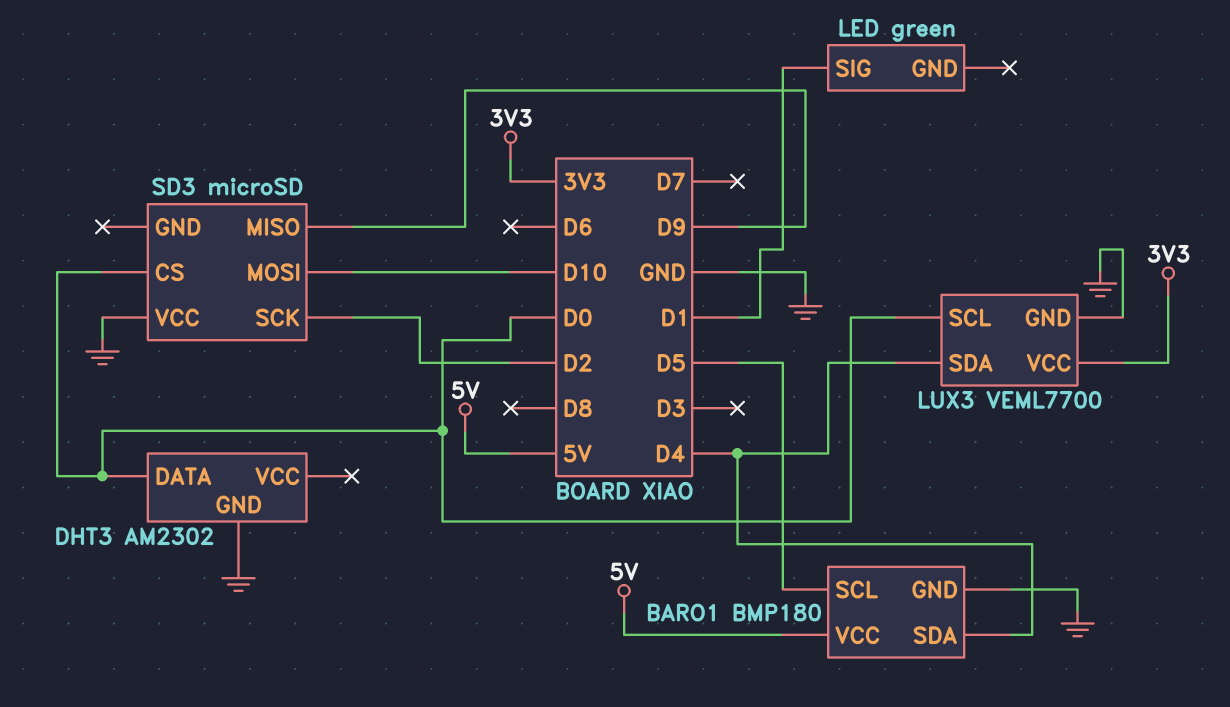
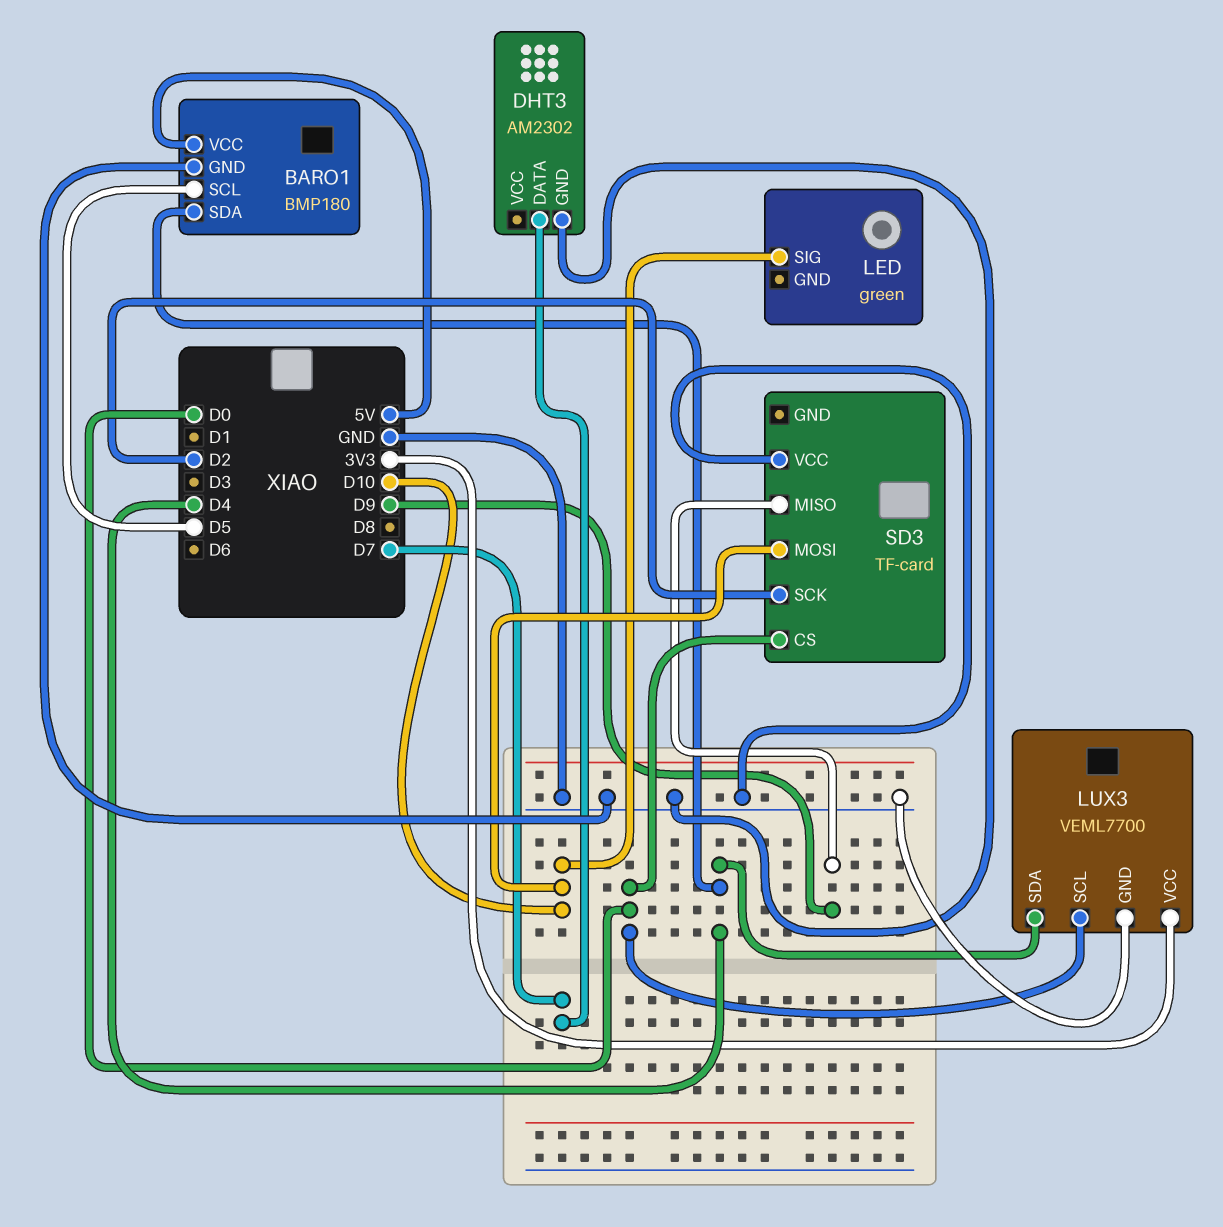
DHT3 pin DATA: D0 -> D7
LED pin SIG: D1 -> D10
SD3: microSD -> TF-card

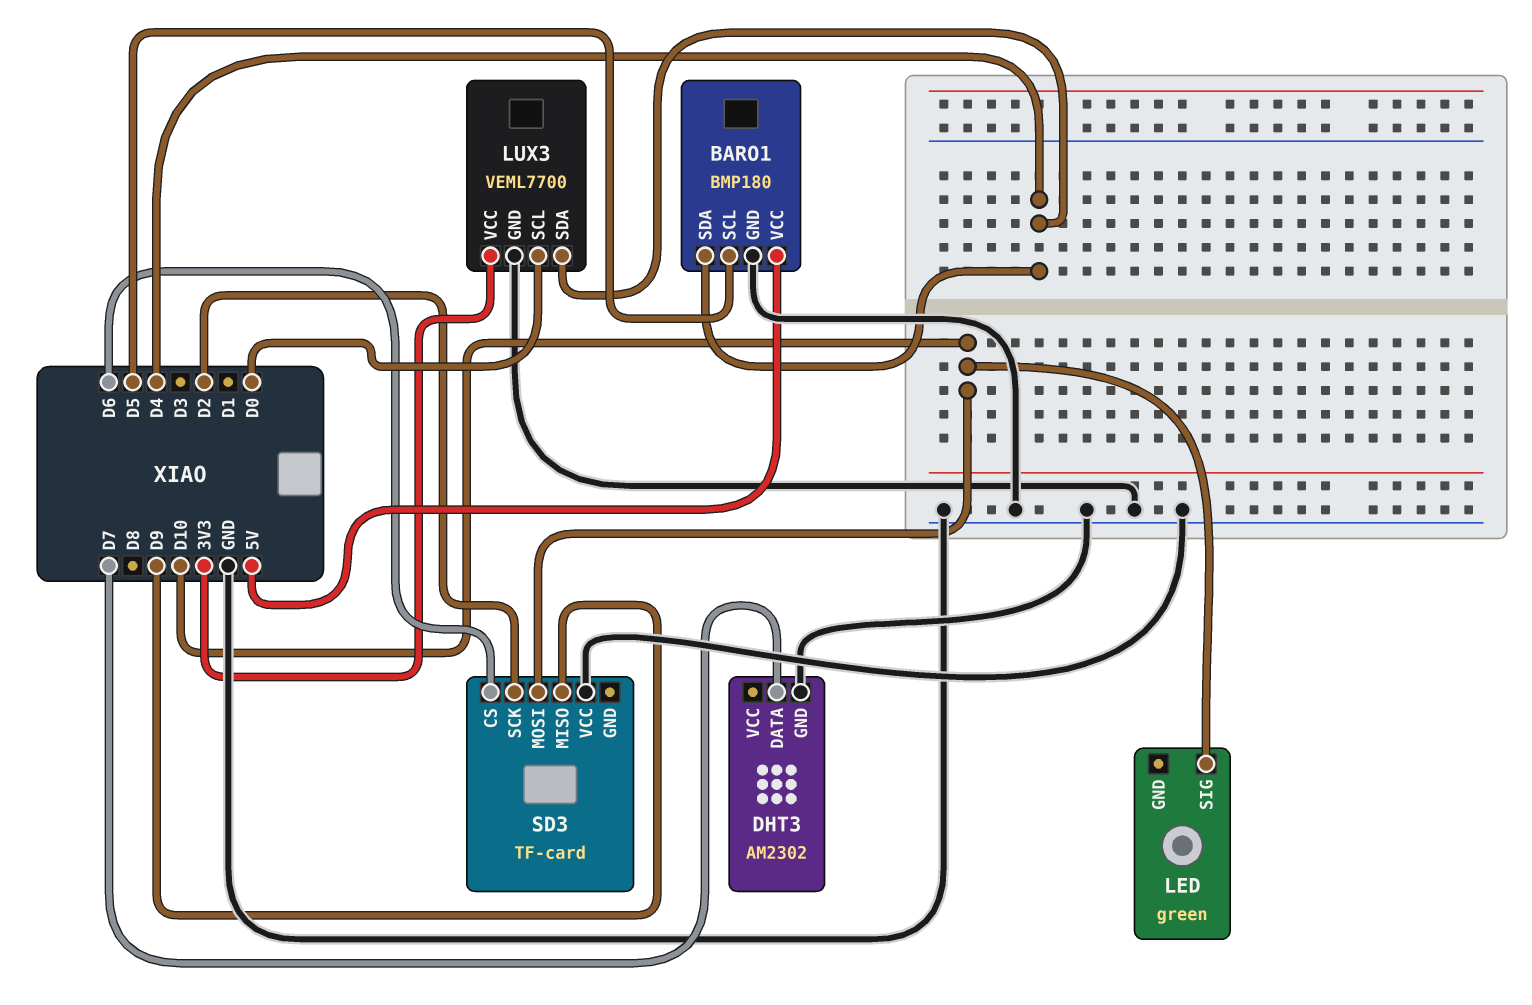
SD3 pin CS: D0 -> D6

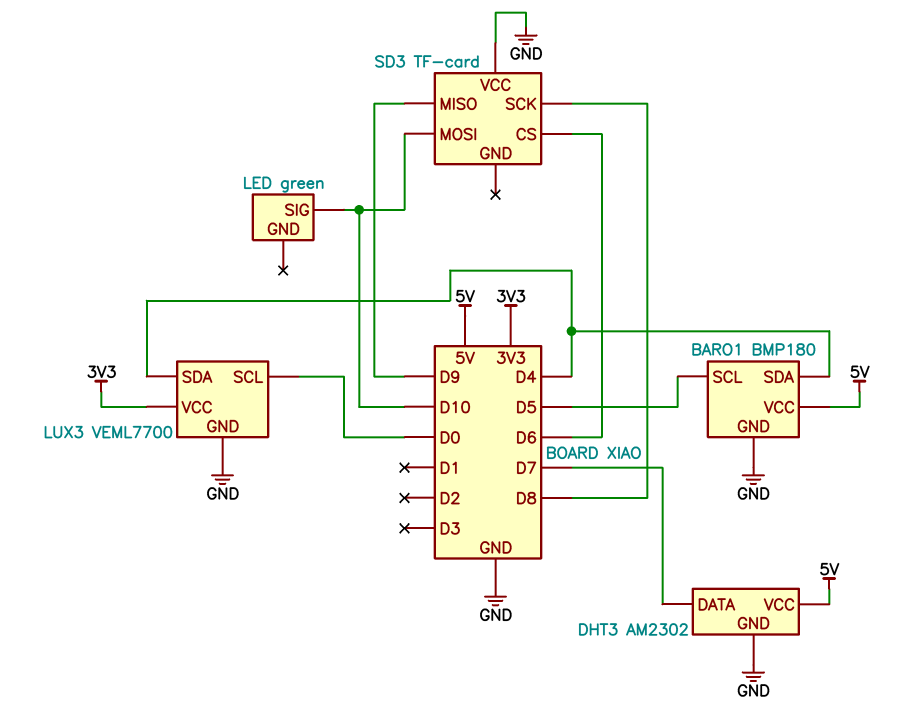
DHT3 pin VCC: none -> 5V
SD3 pin SCK: D2 -> D8

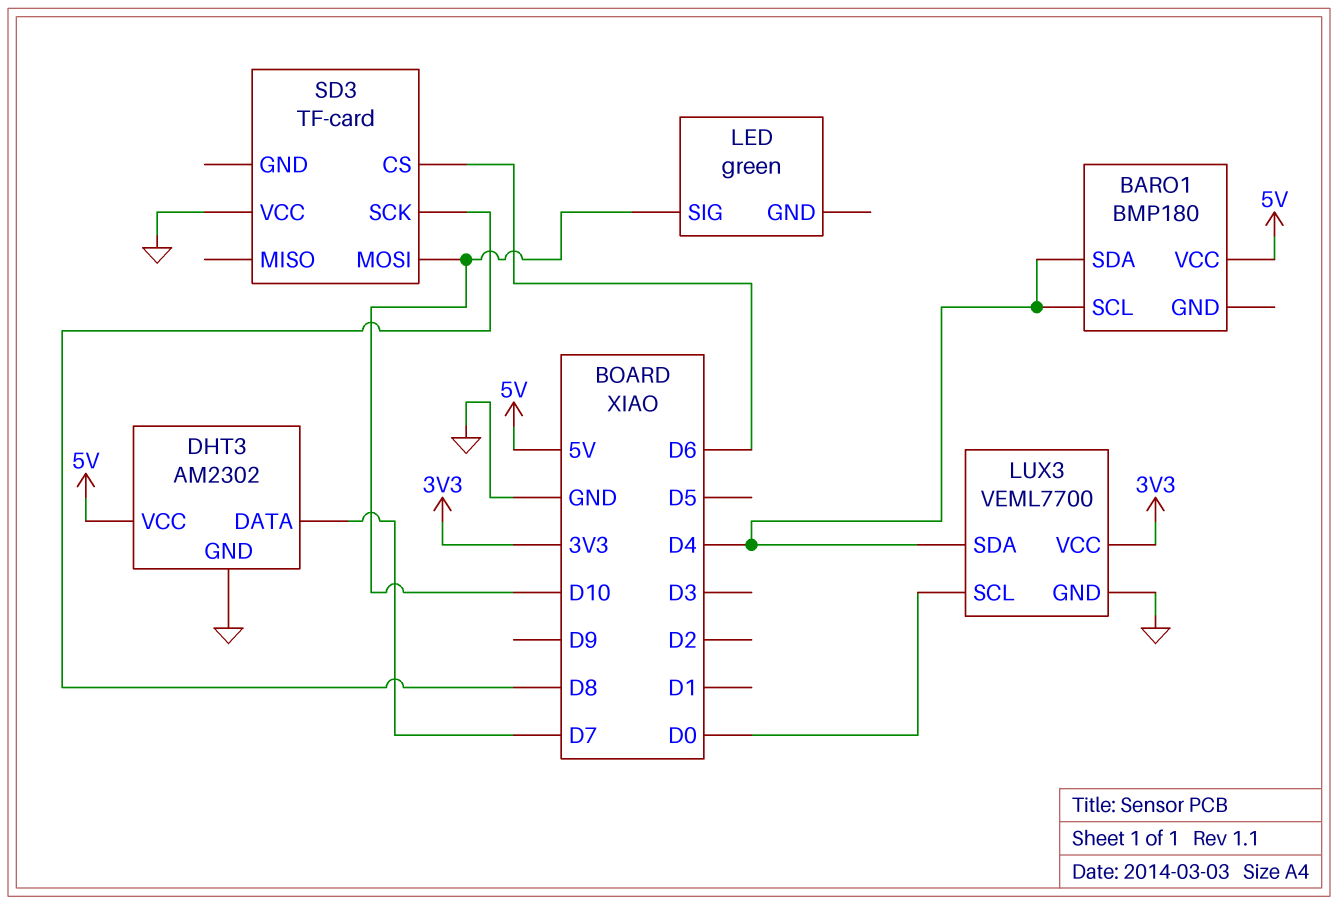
BARO1 pin GND: GND -> none
BARO1 pin SCL: D5 -> D4
SD3 pin MISO: D9 -> none

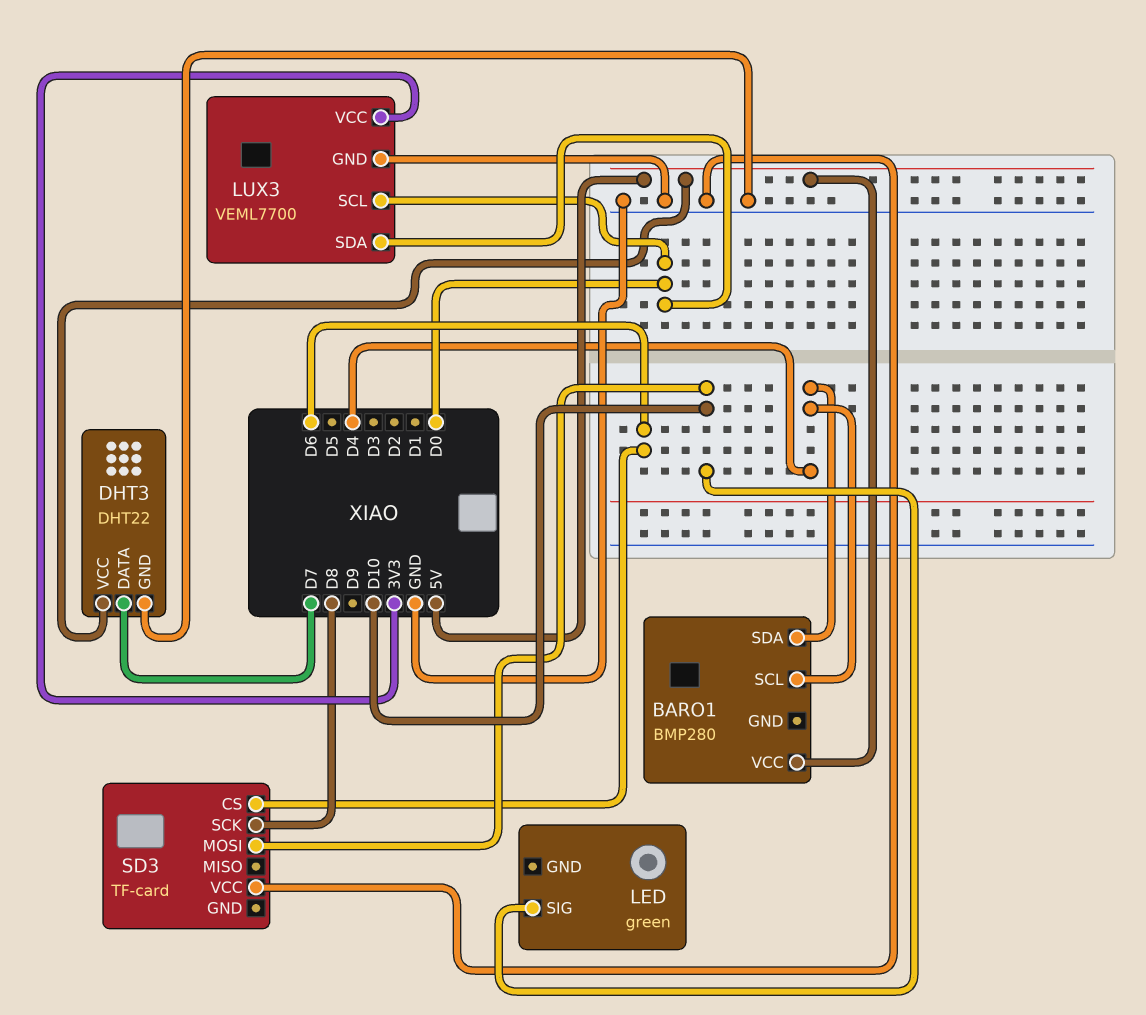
BARO1: BMP180 -> BMP280
DHT3: AM2302 -> DHT22
LUX3 pin SDA: D4 -> D0

